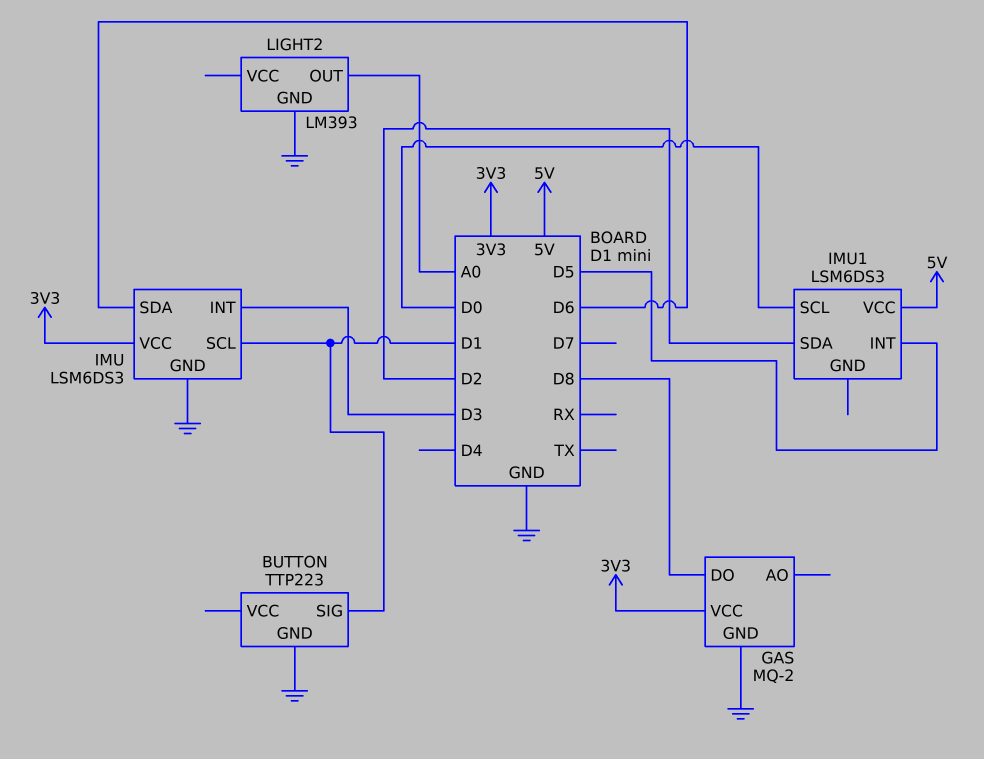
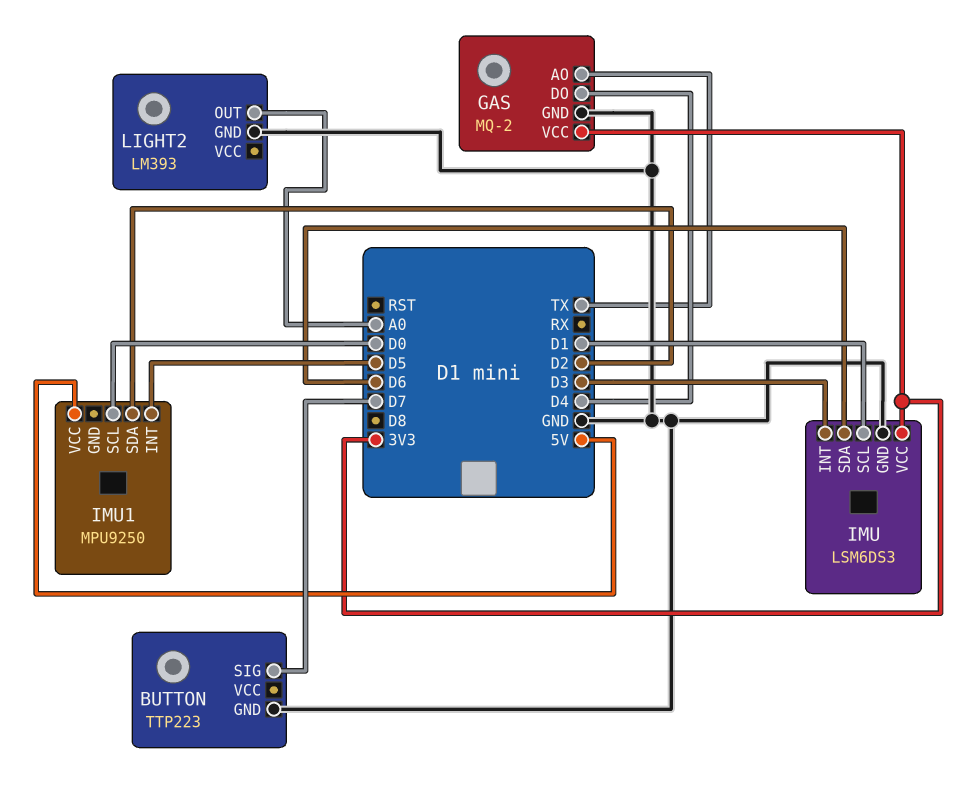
BUTTON pin SIG: D1 -> D7
GAS pin AO: none -> TX
GAS pin DO: D8 -> D4
IMU1: LSM6DS3 -> MPU9250

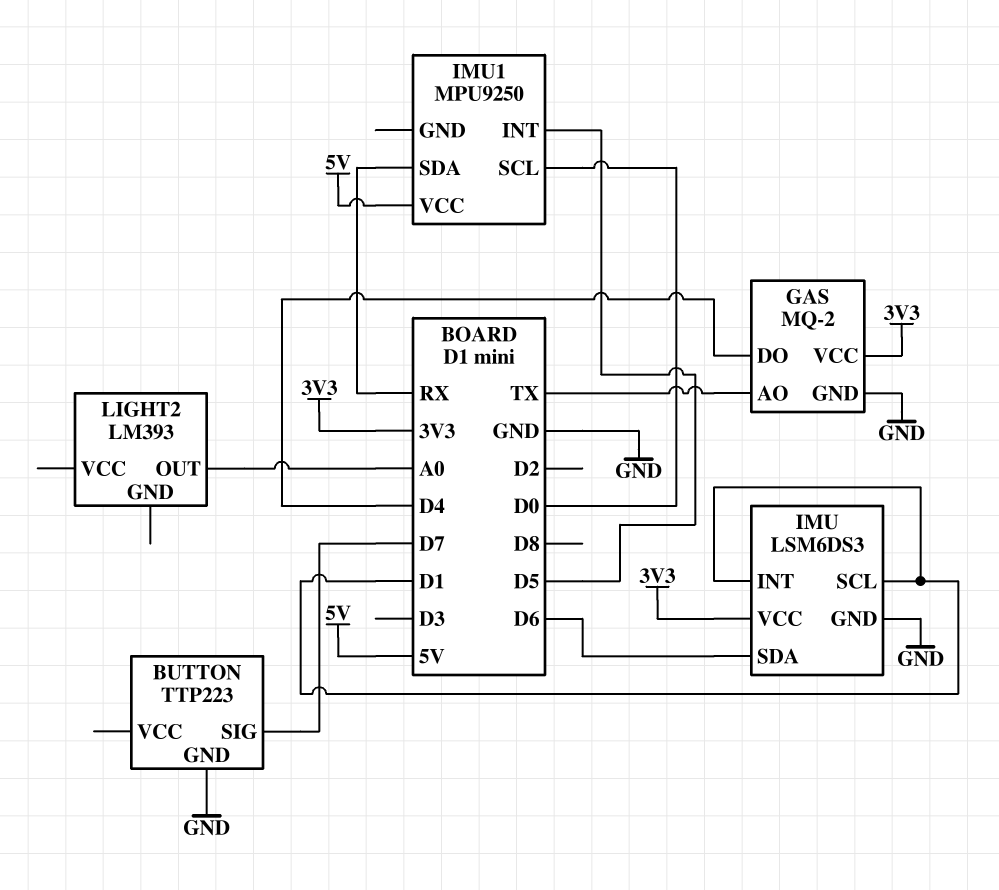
IMU pin INT: D3 -> D1
IMU1 pin SDA: D2 -> RX
LIGHT2 pin GND: GND -> none

